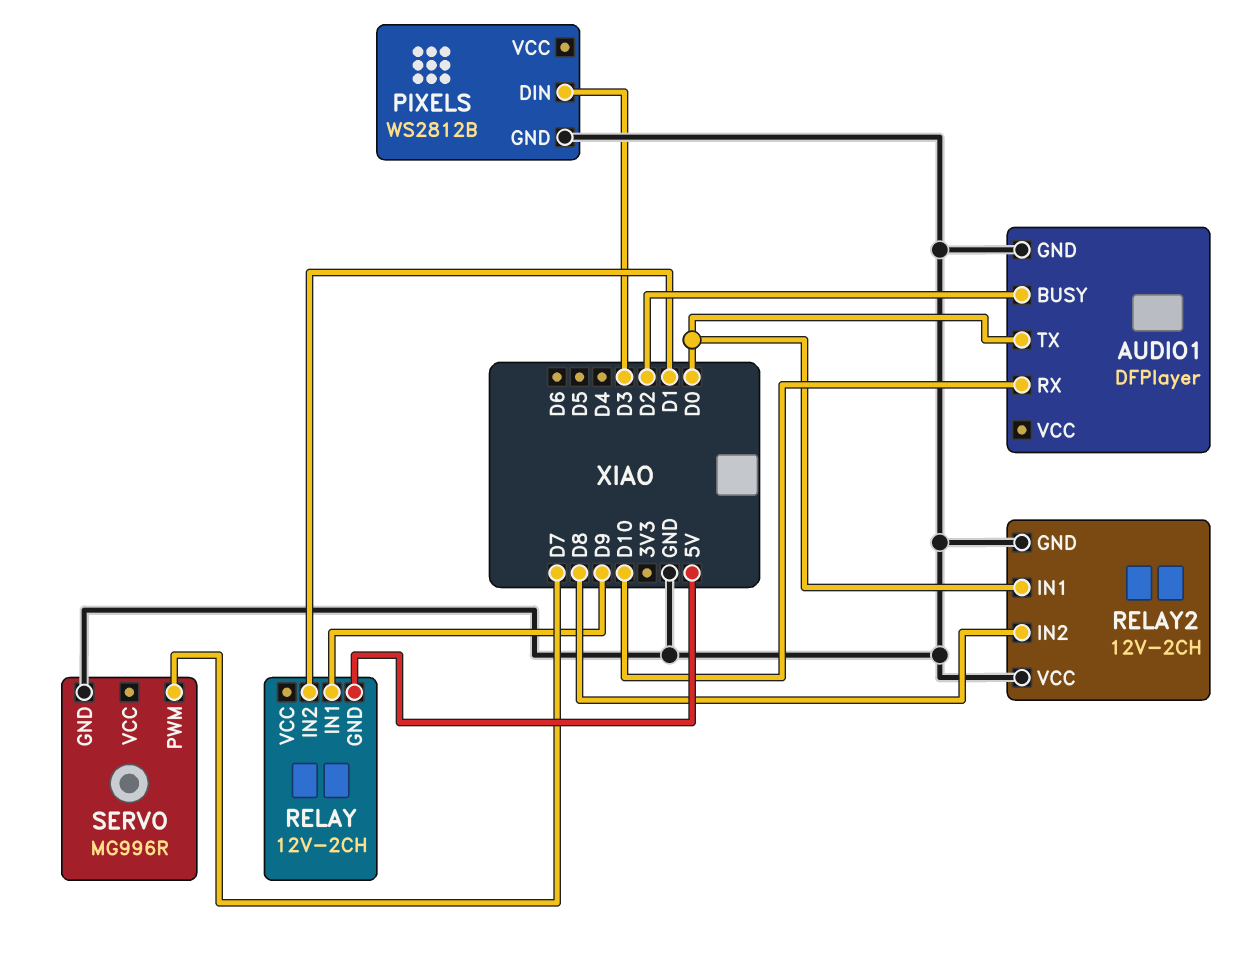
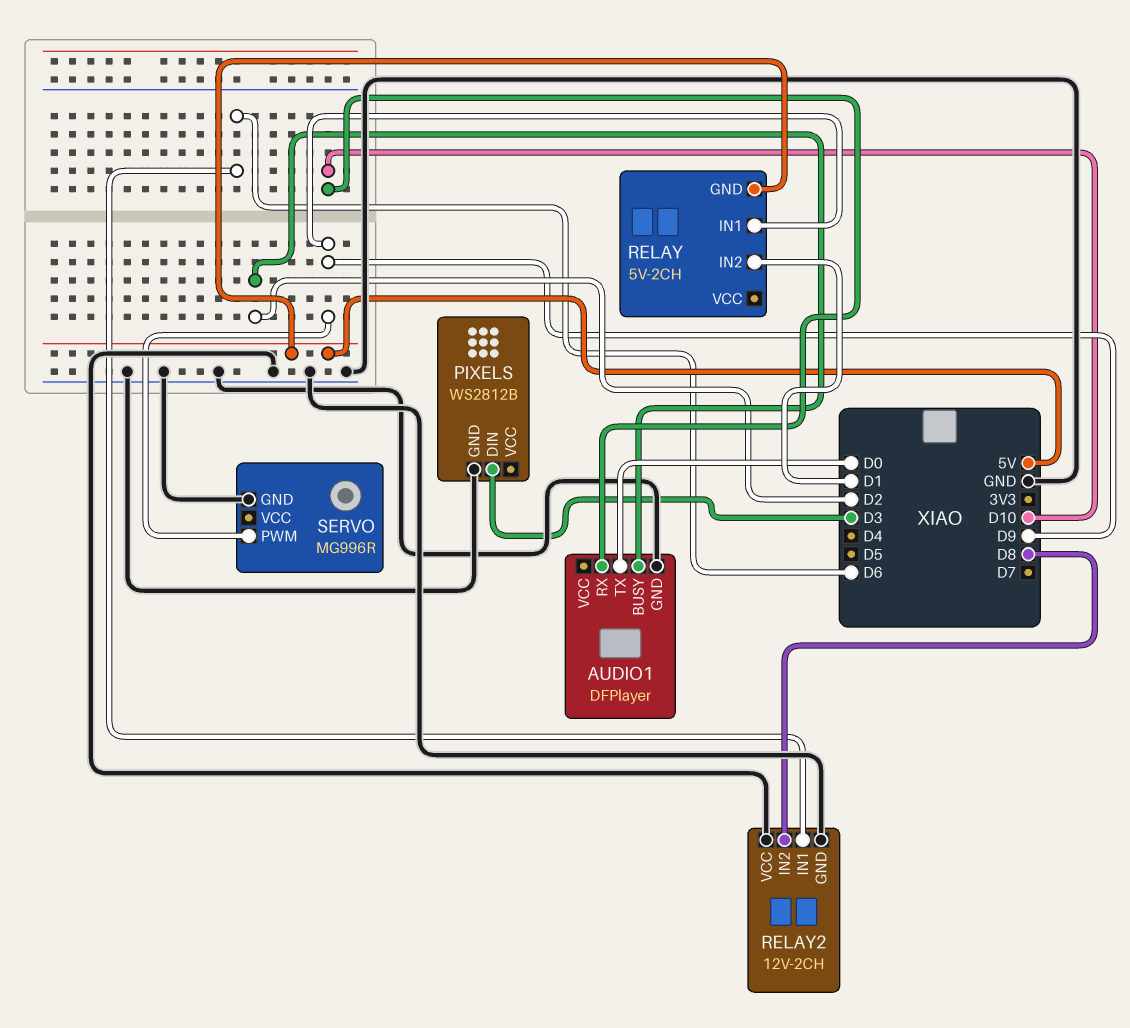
RELAY: 12V-2CH -> 5V-2CH
RELAY2 pin IN1: D0 -> D6
SERVO pin PWM: D7 -> D9

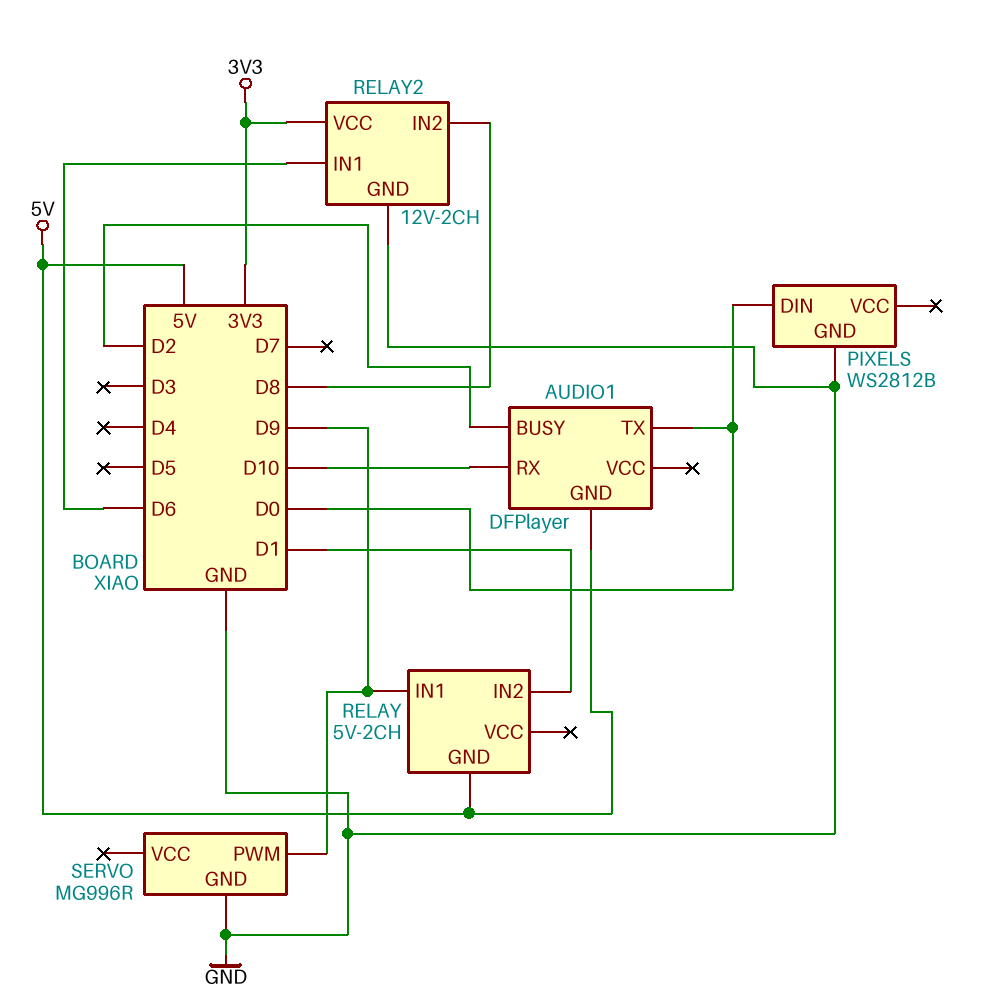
AUDIO1 pin GND: GND -> 5V
PIXELS pin DIN: D3 -> D0
RELAY2 pin VCC: GND -> 3V3

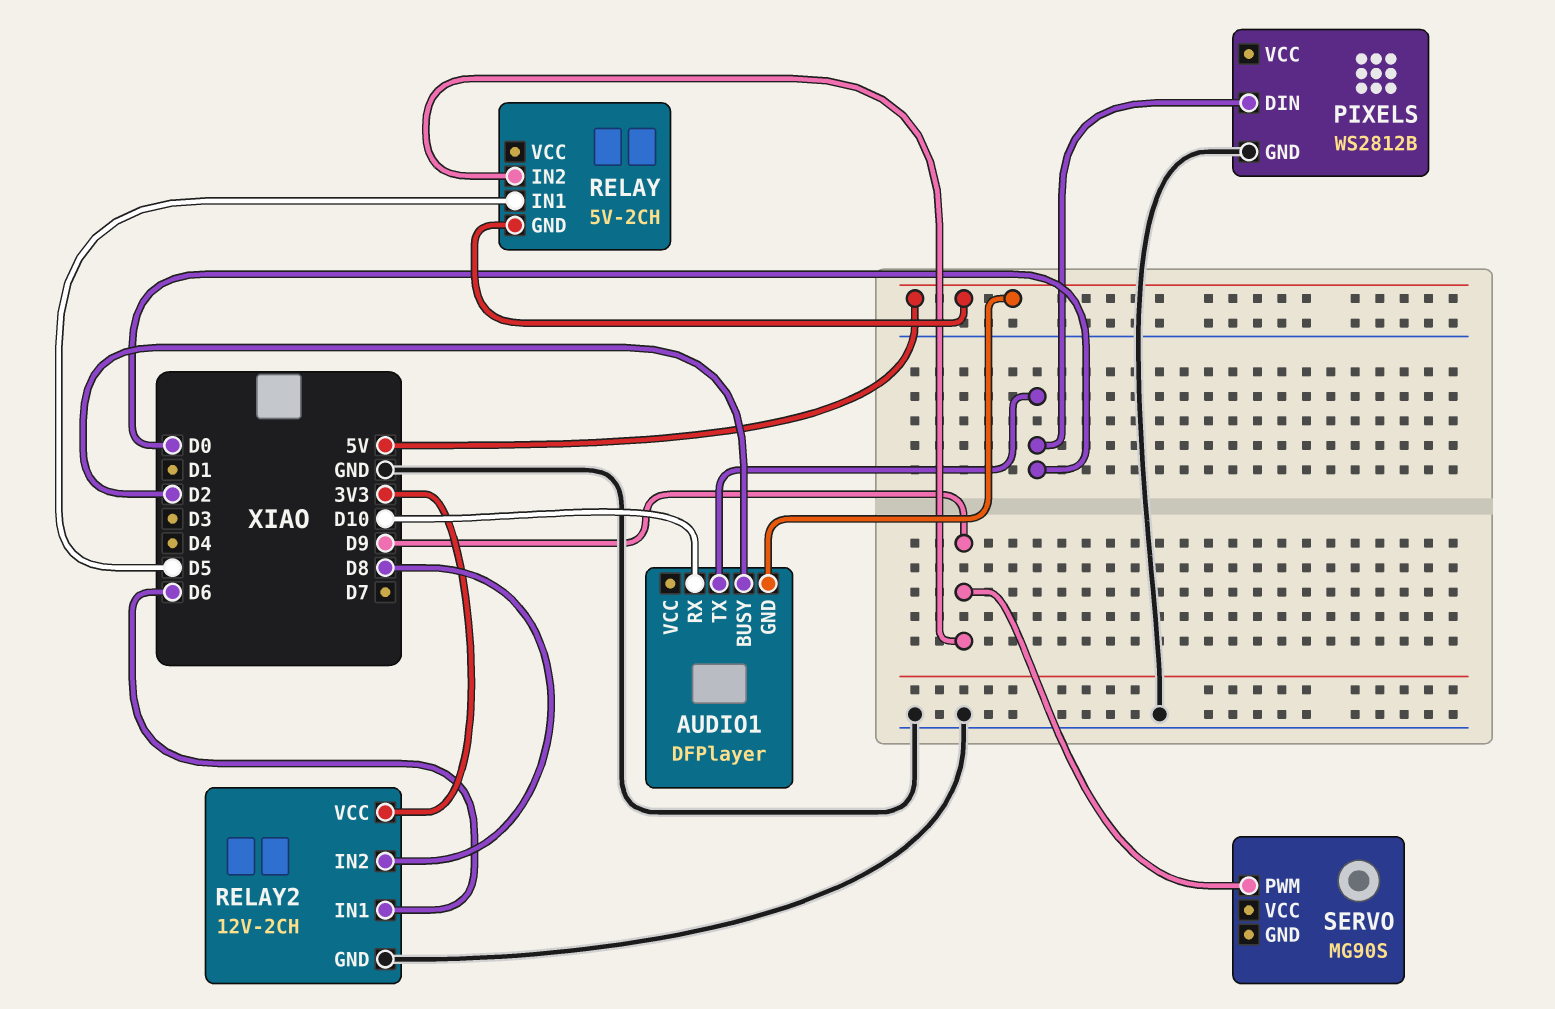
RELAY pin IN1: D9 -> D5
RELAY pin IN2: D1 -> D9
SERVO: MG996R -> MG90S
SERVO pin GND: GND -> none

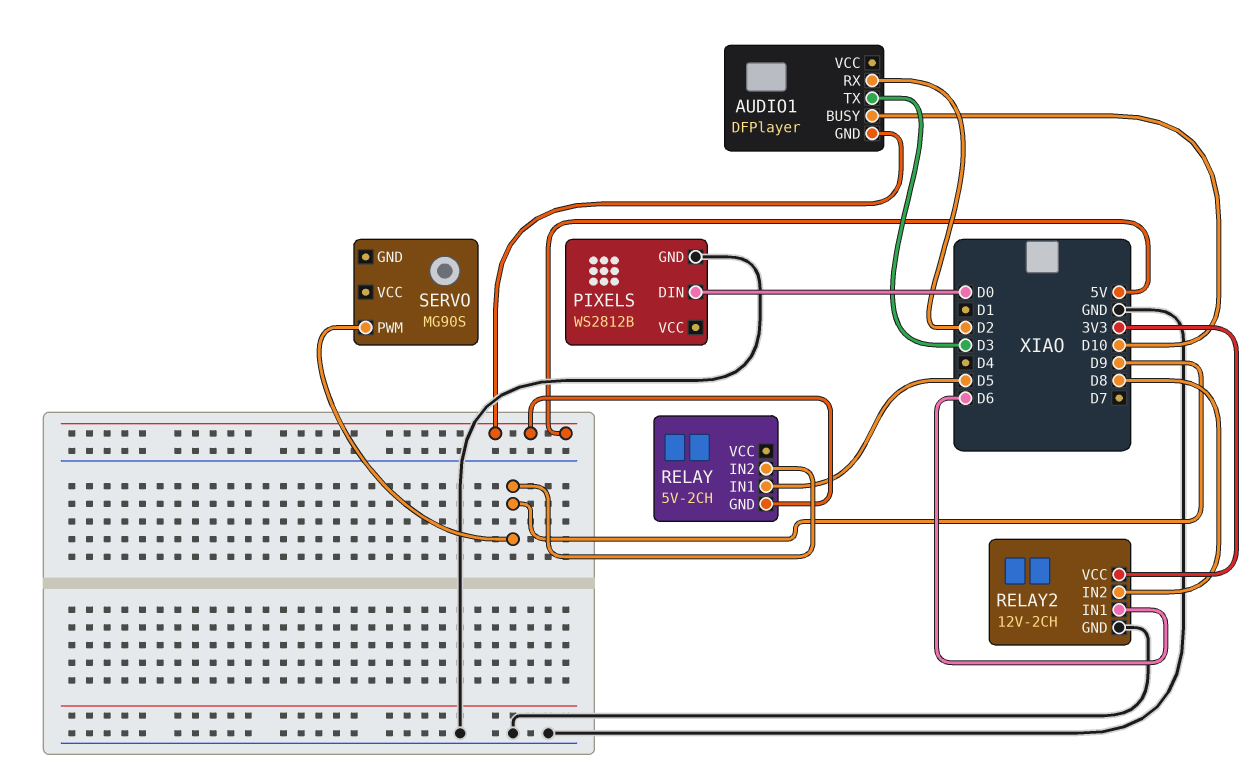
AUDIO1 pin BUSY: D2 -> D10
AUDIO1 pin RX: D10 -> D2
AUDIO1 pin TX: D0 -> D3

